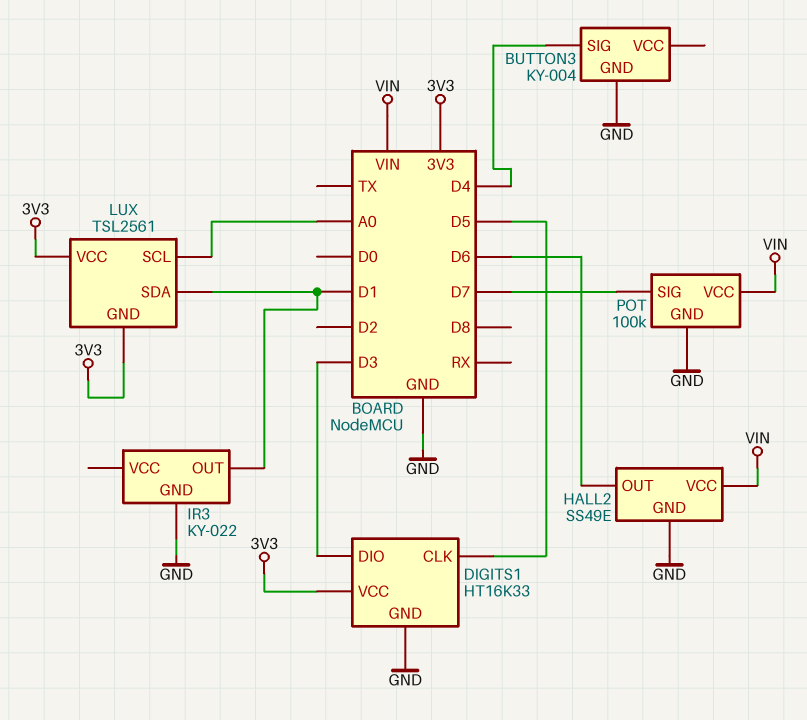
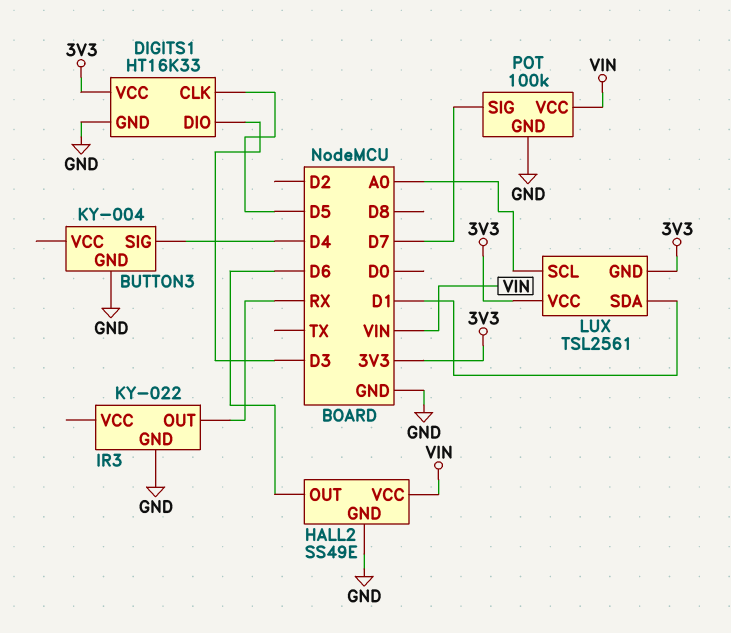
IR3 pin OUT: D1 -> RX

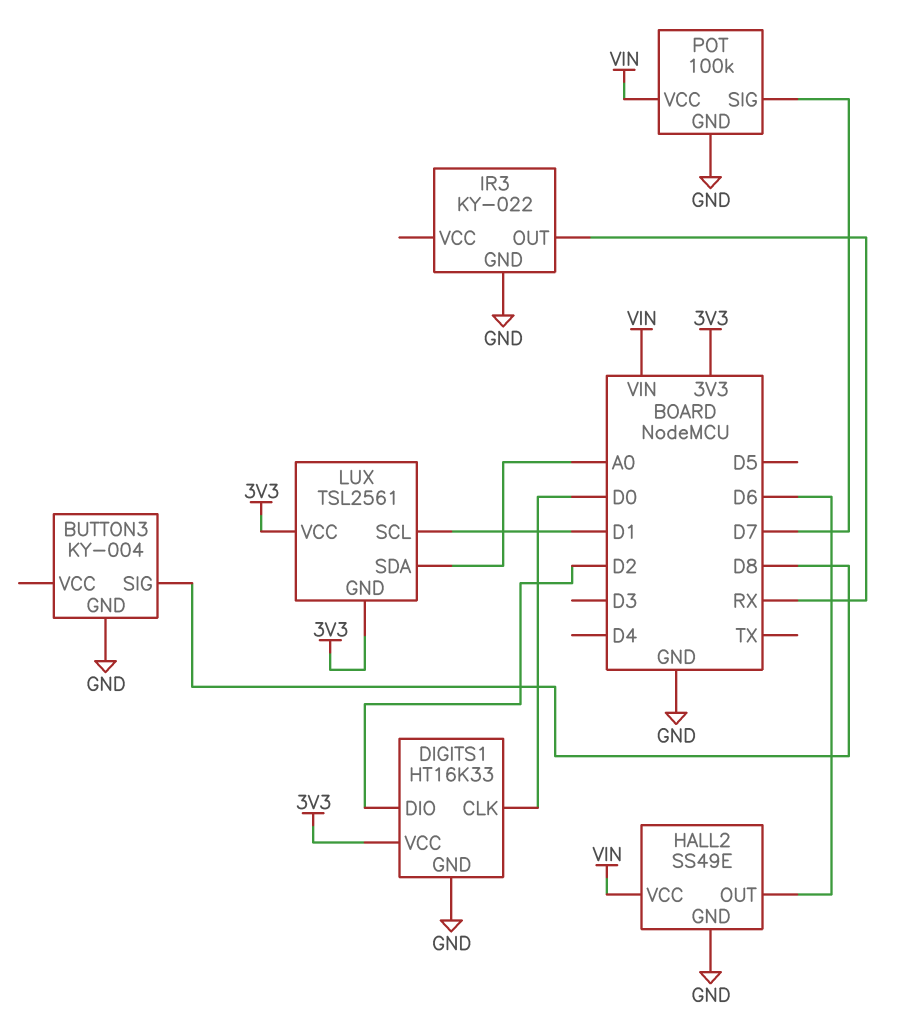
BUTTON3 pin SIG: D4 -> D8
DIGITS1 pin CLK: D5 -> D0
DIGITS1 pin DIO: D3 -> D2
LUX pin SCL: A0 -> D1
LUX pin SDA: D1 -> A0

